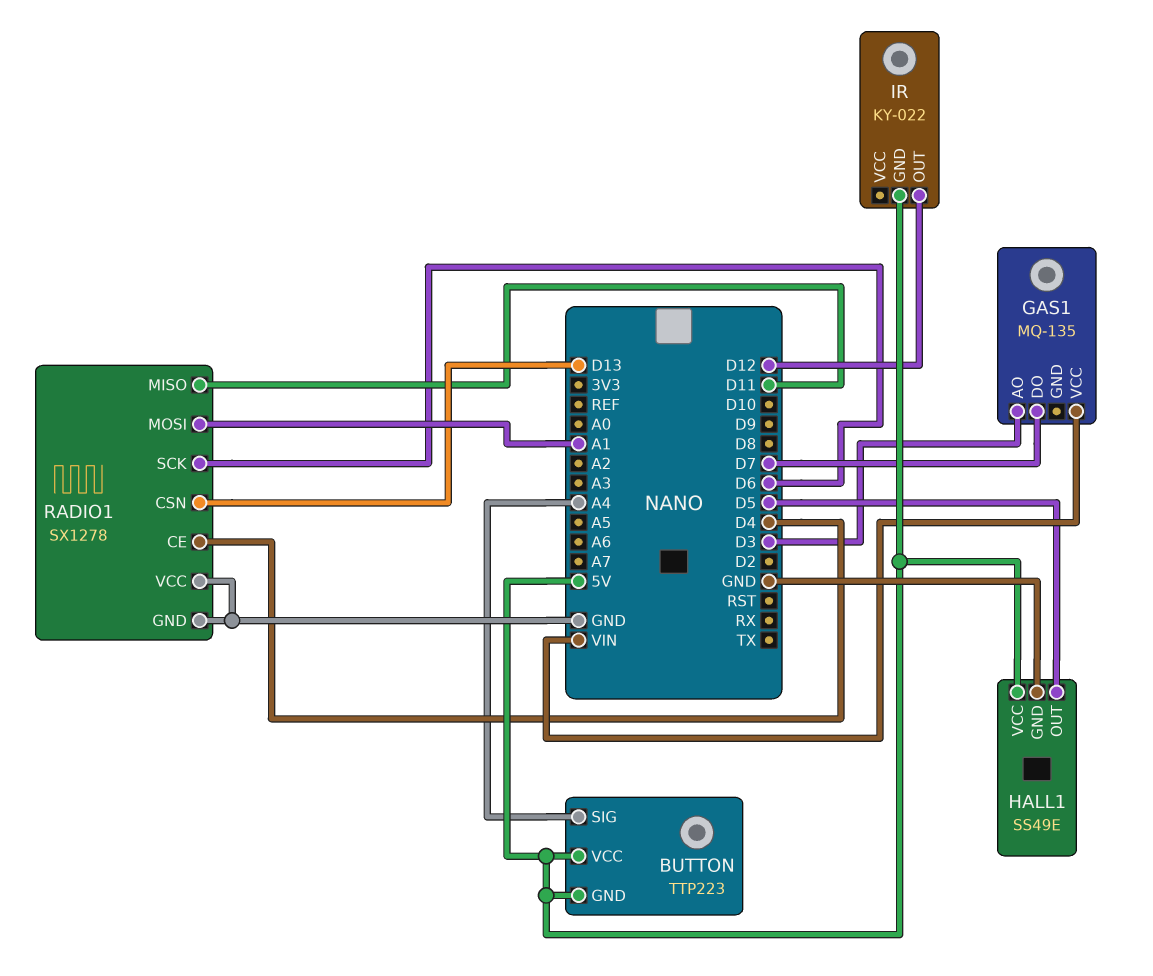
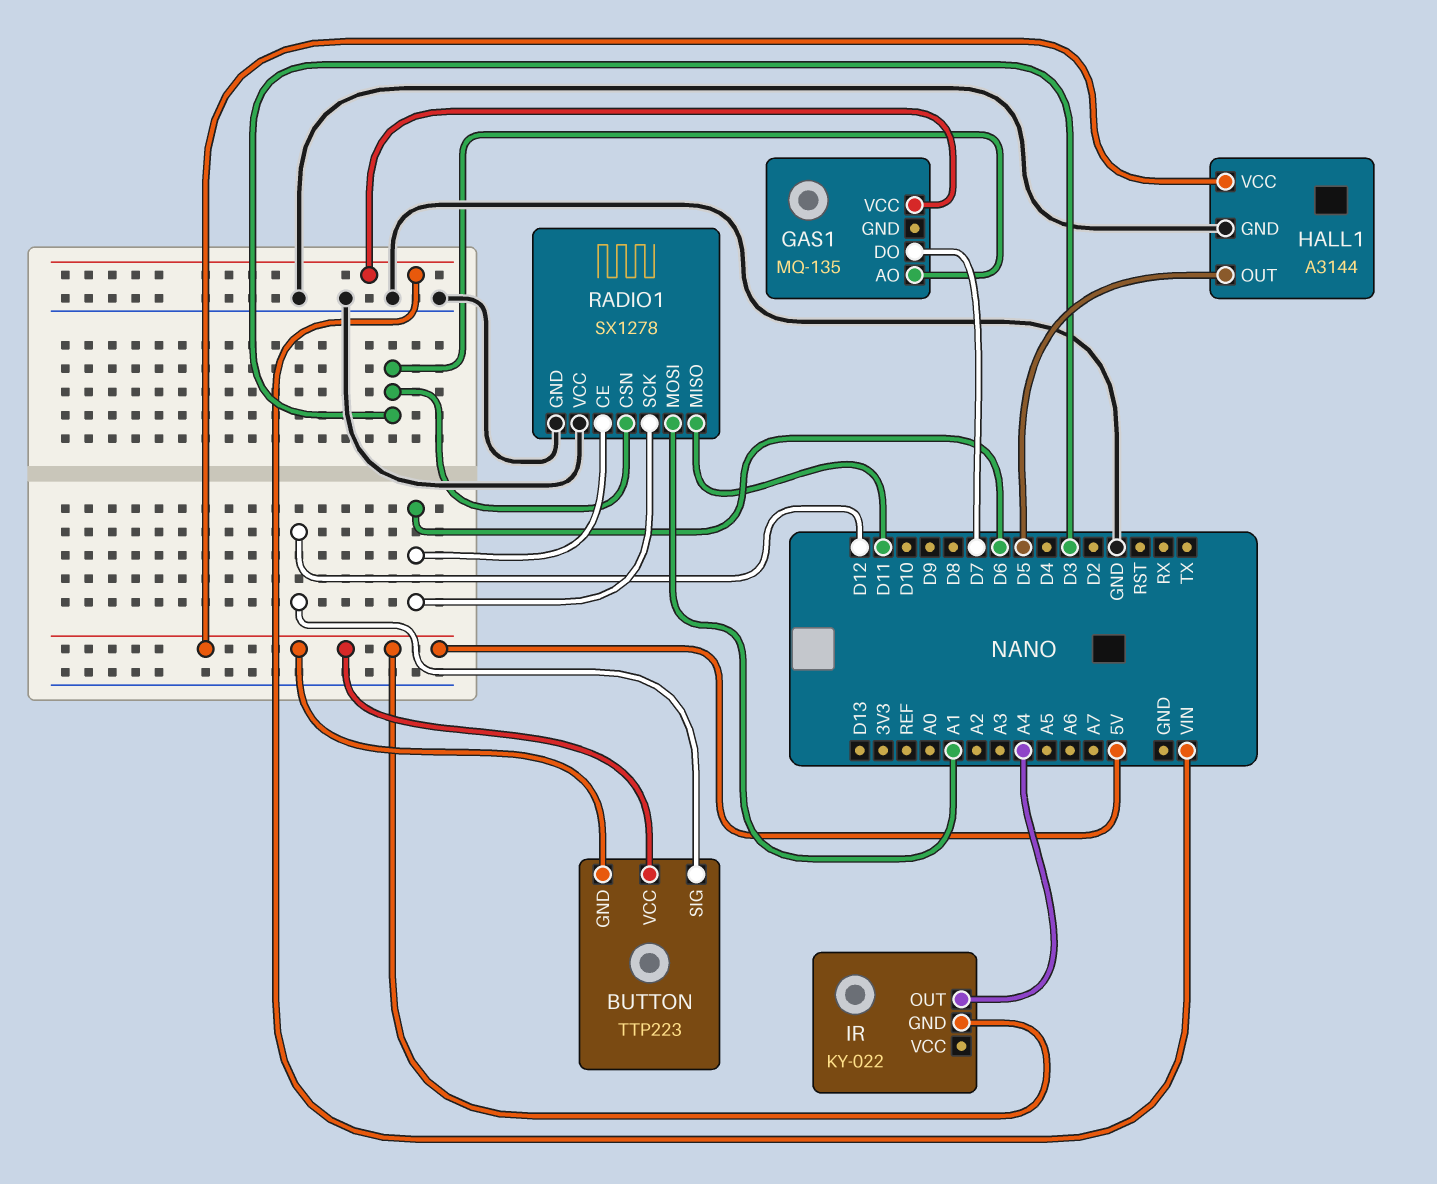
BUTTON pin SIG: A4 -> D12
HALL1: SS49E -> A3144
IR pin OUT: D12 -> A4
RADIO1 pin CE: D4 -> D6
RADIO1 pin CSN: D13 -> D3

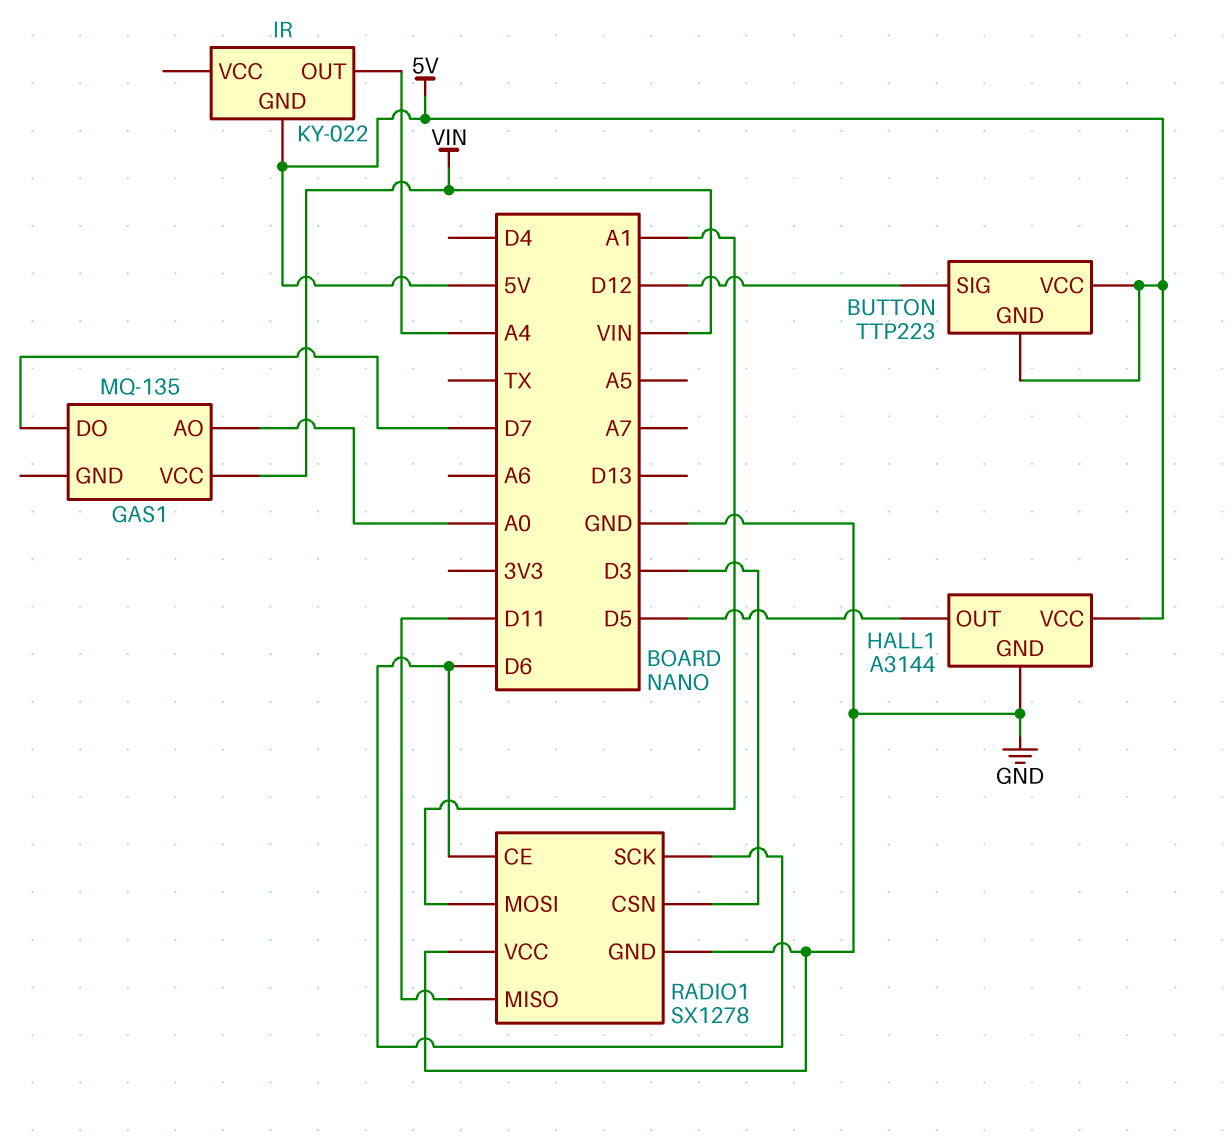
GAS1 pin AO: D3 -> A0

